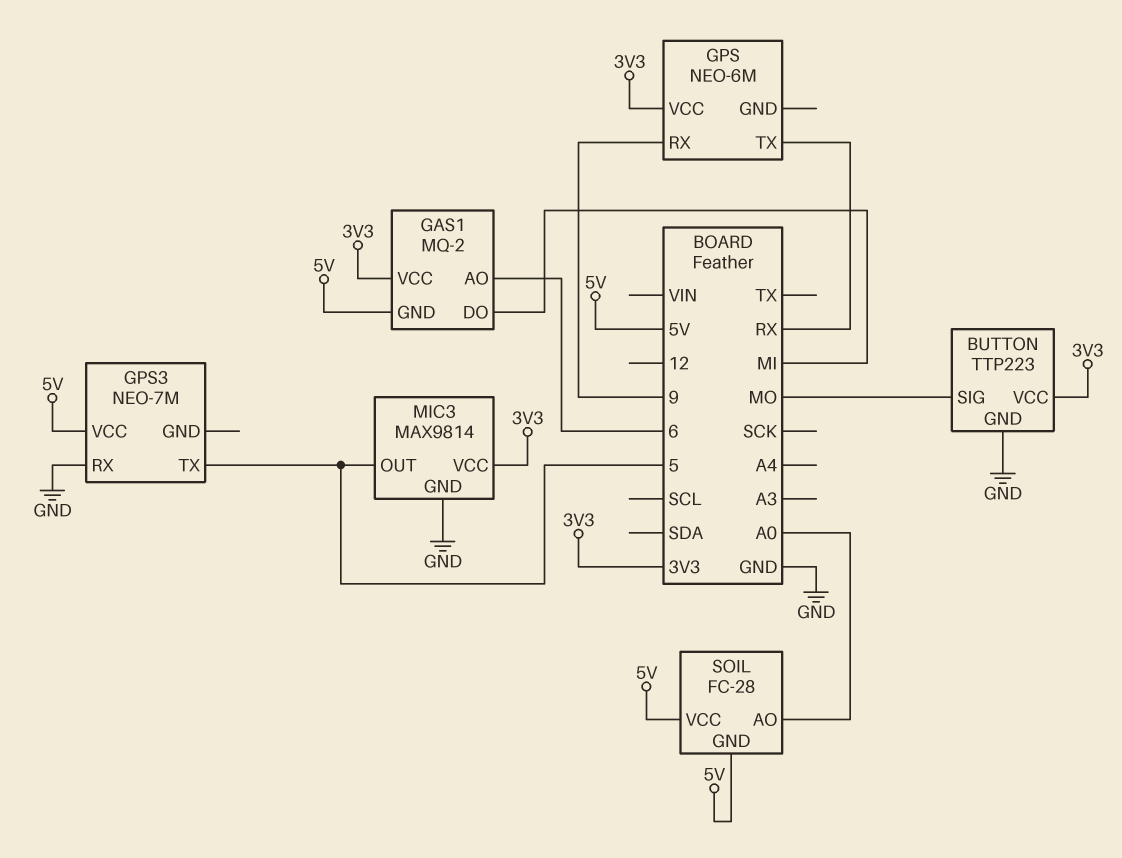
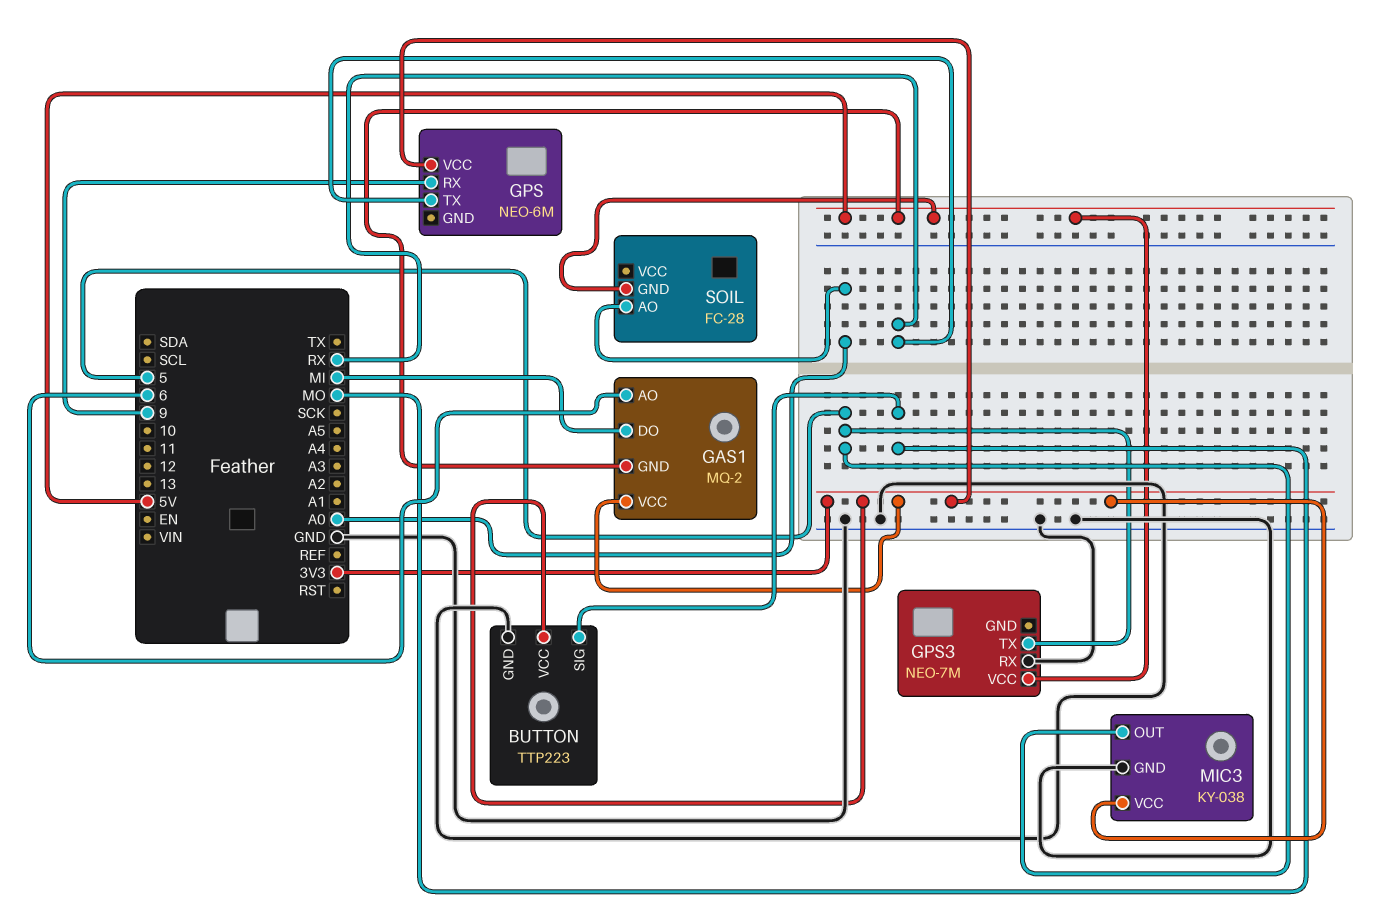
MIC3: MAX9814 -> KY-038
SOIL pin VCC: 5V -> none

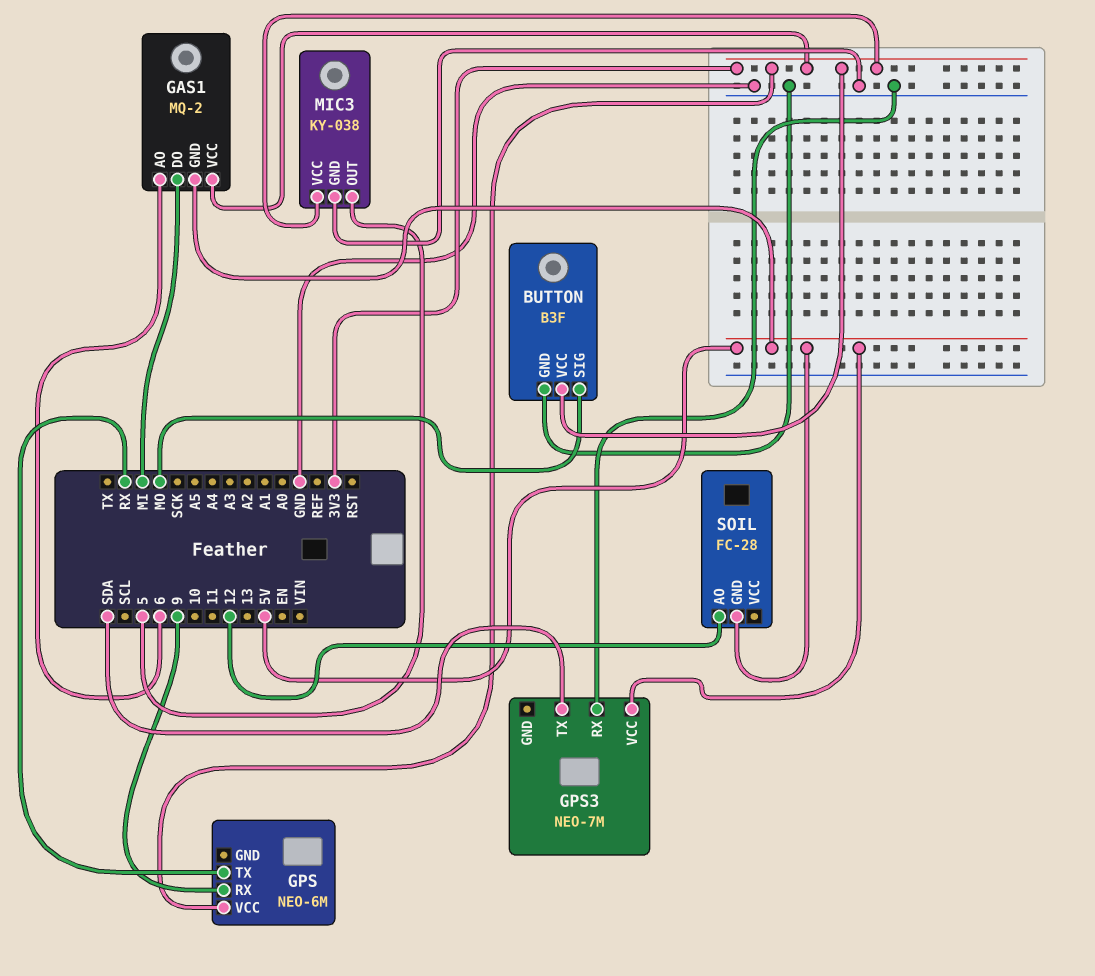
BUTTON: TTP223 -> B3F
GPS3 pin TX: 5 -> SDA
SOIL pin AO: A0 -> 12

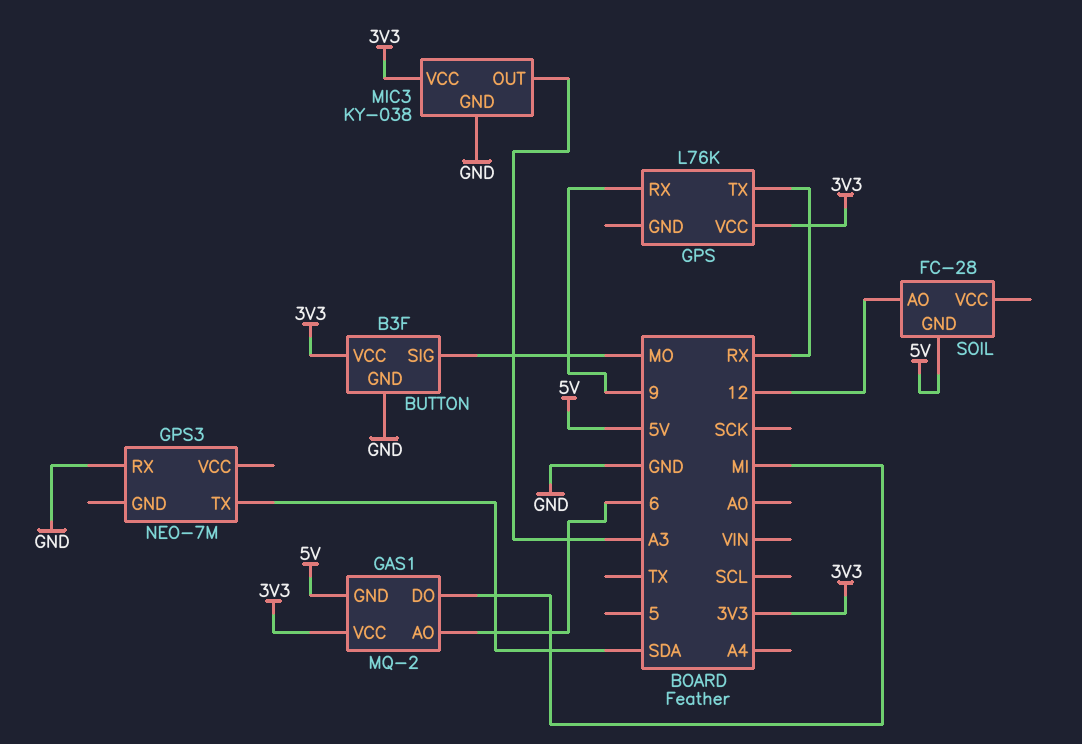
GPS: NEO-6M -> L76K
GPS3 pin VCC: 5V -> none
MIC3 pin OUT: 5 -> A3

